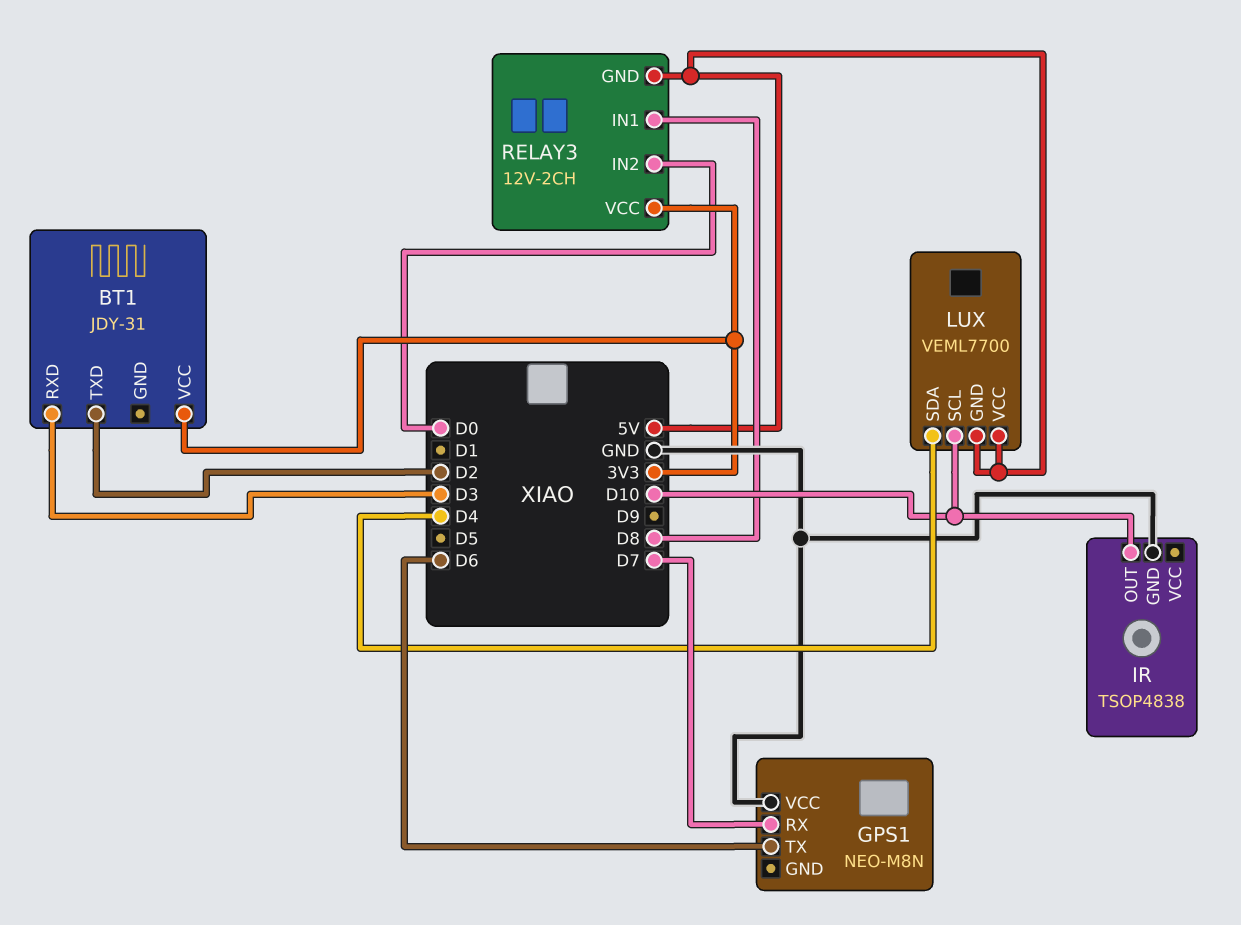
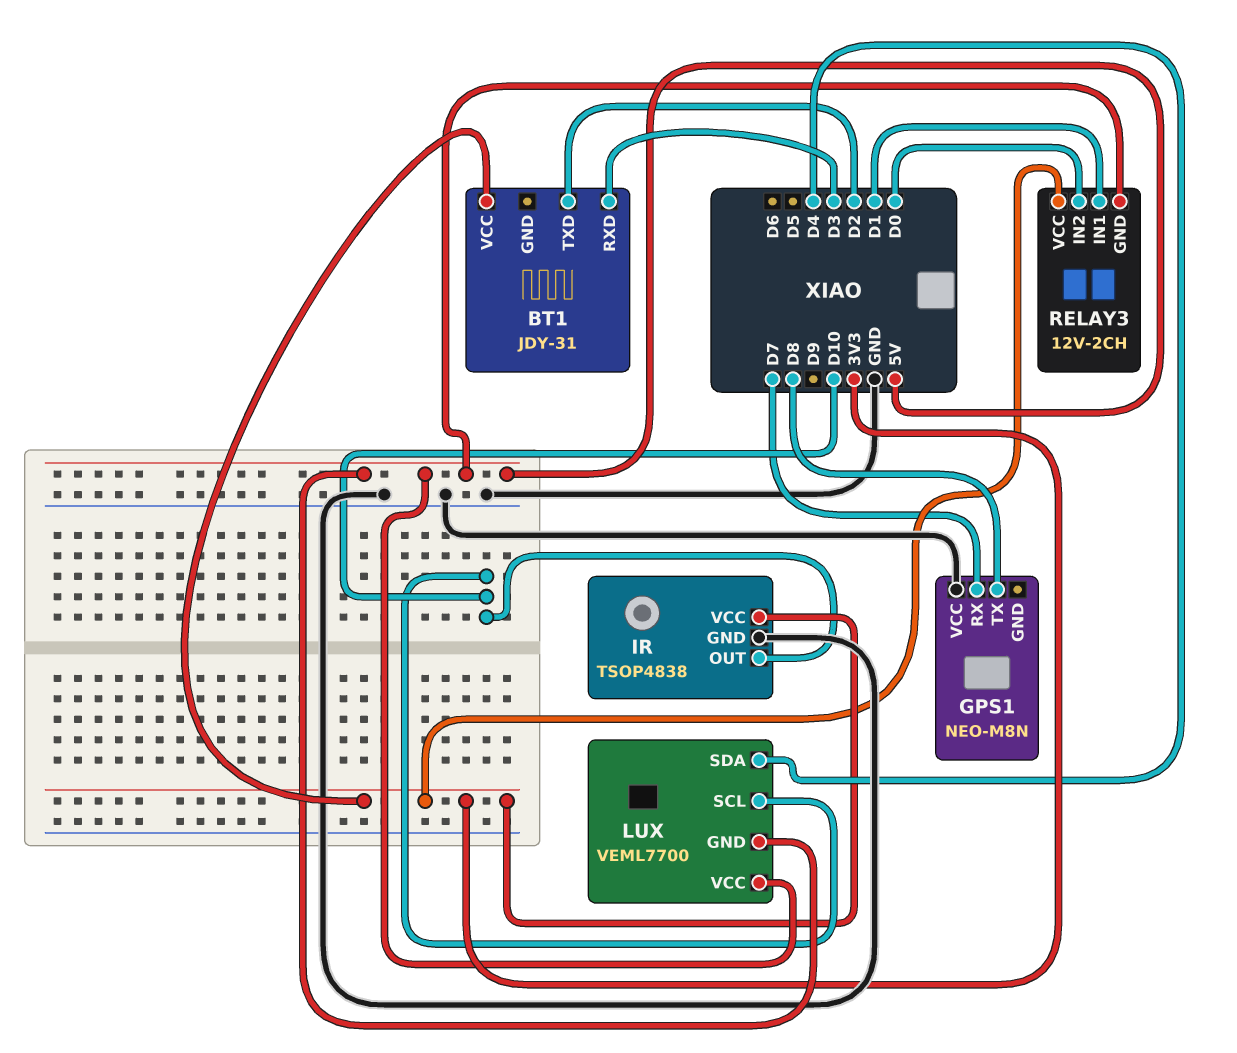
GPS1 pin TX: D6 -> D8
IR pin VCC: none -> 3V3
RELAY3 pin IN1: D8 -> D1

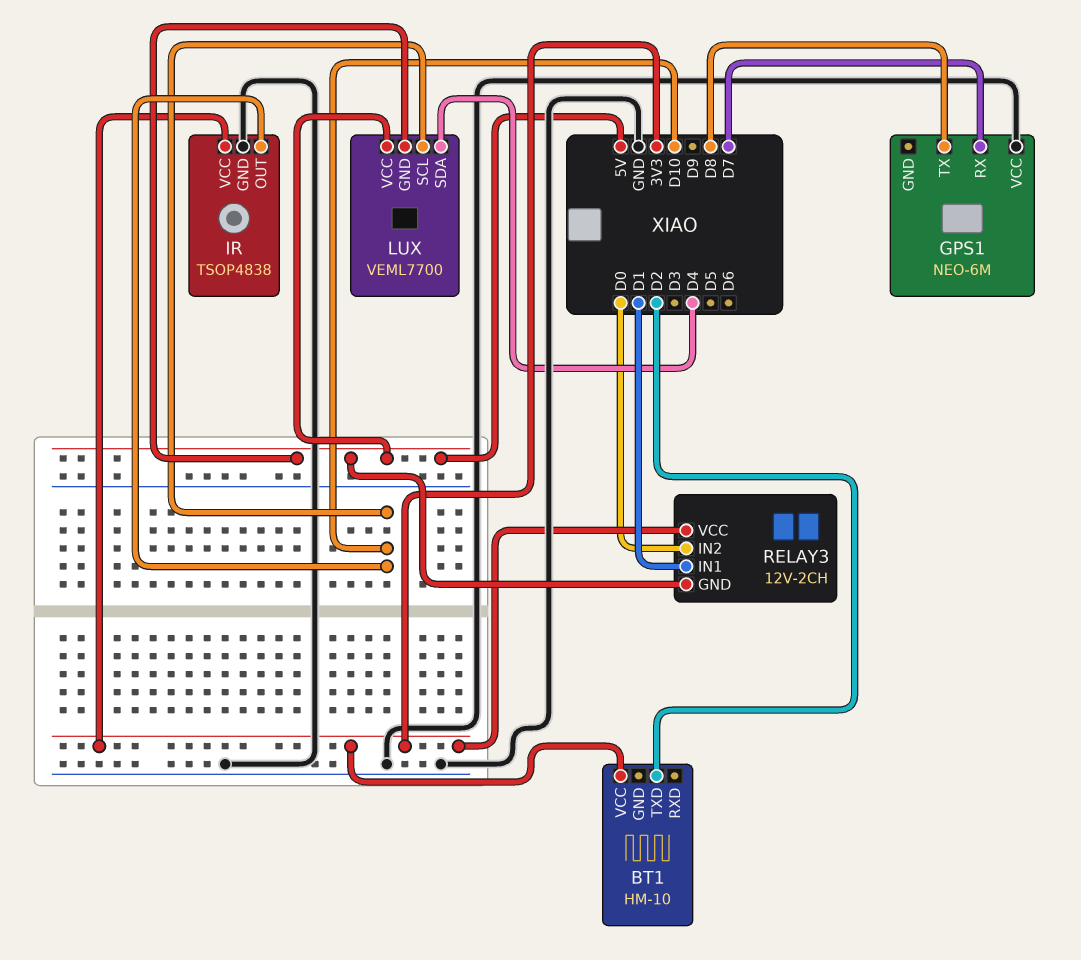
BT1: JDY-31 -> HM-10
BT1 pin RXD: D3 -> none
GPS1: NEO-M8N -> NEO-6M

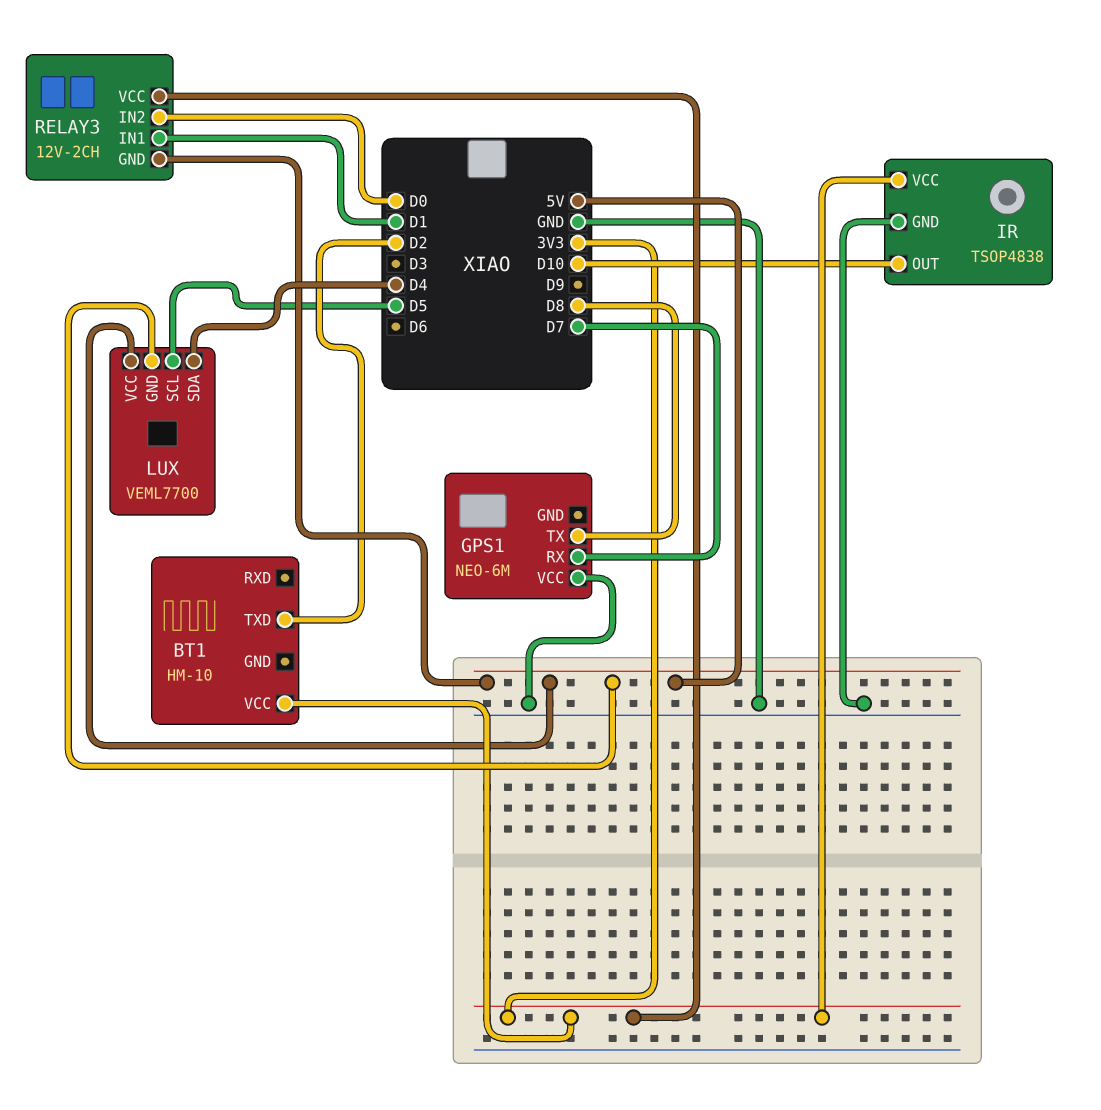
LUX pin SCL: D10 -> D5

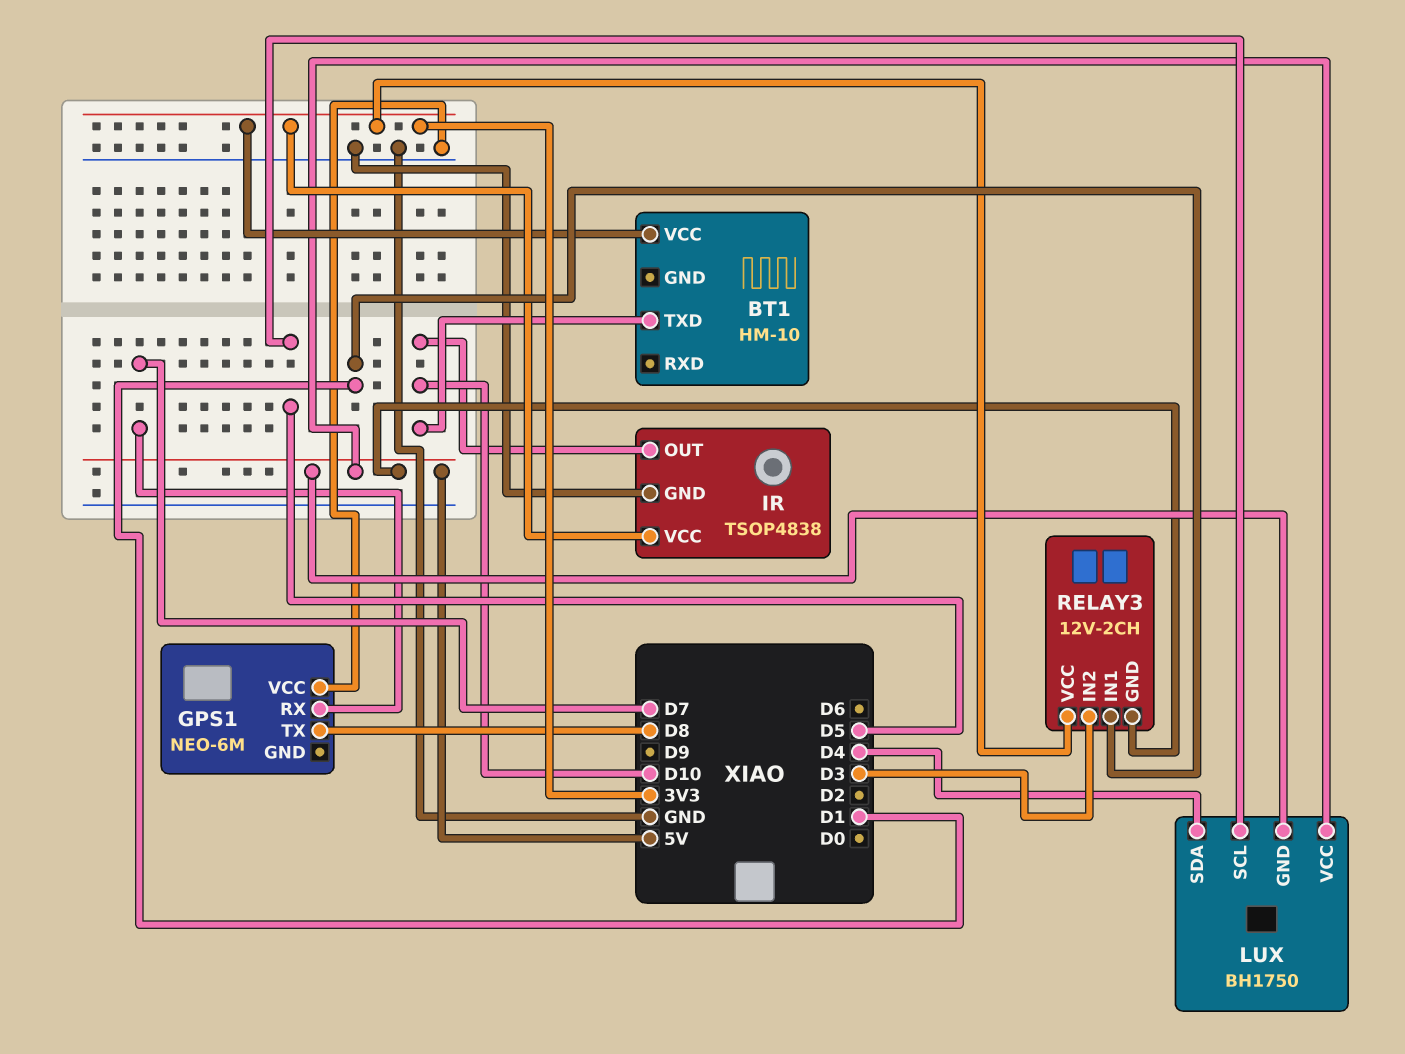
BT1 pin TXD: D2 -> D10
LUX: VEML7700 -> BH1750
RELAY3 pin IN2: D0 -> D3

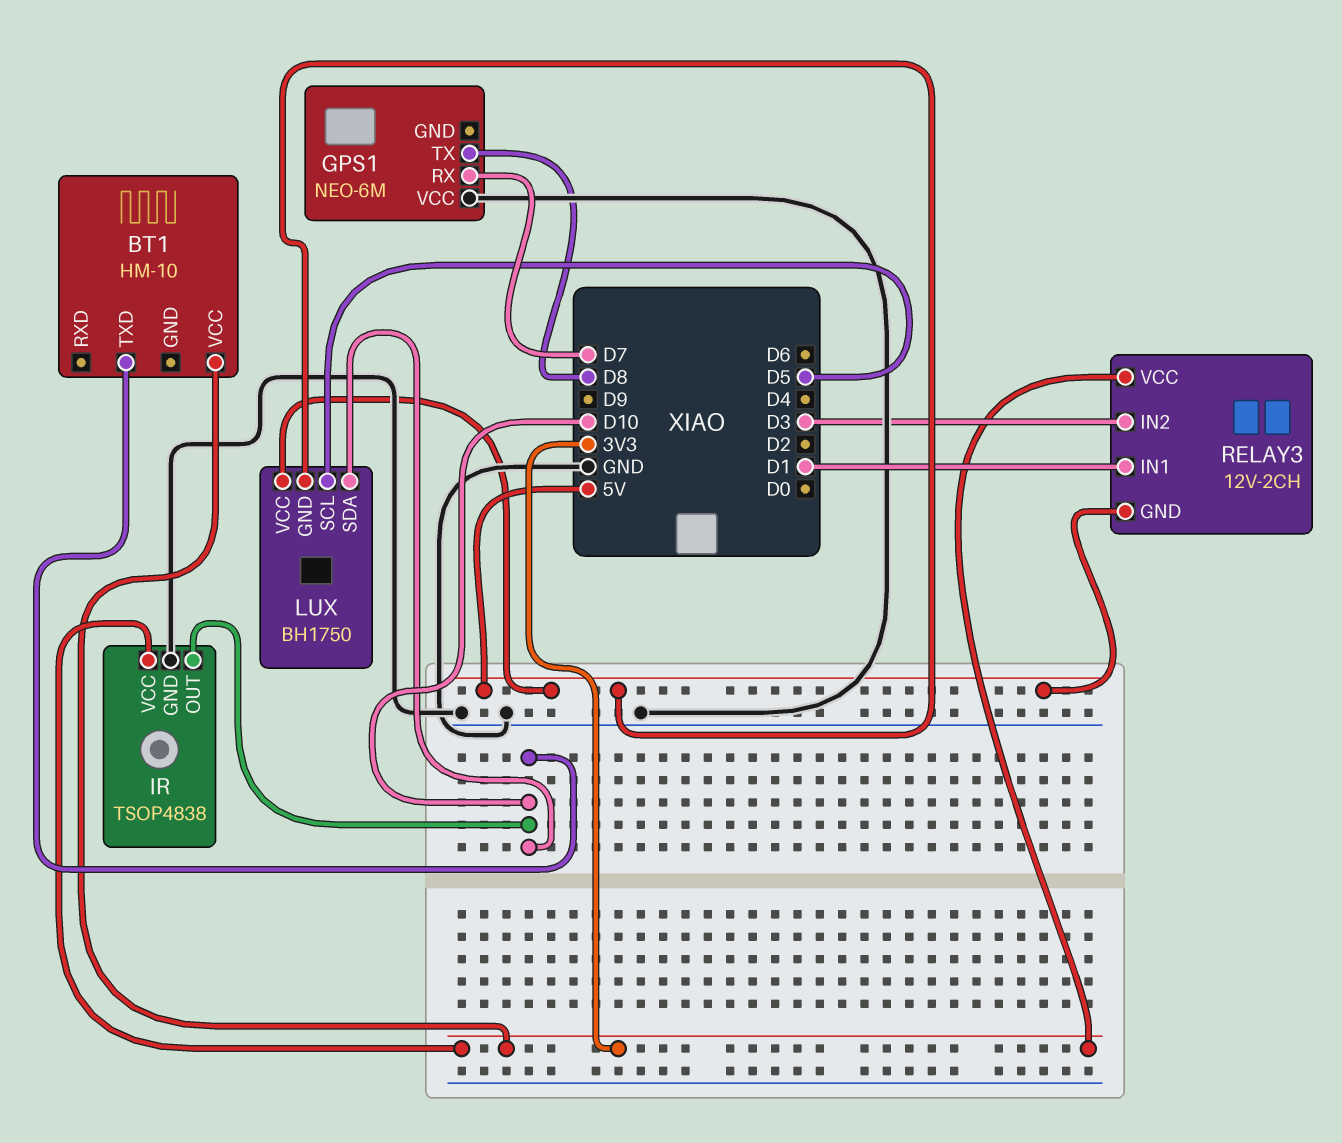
LUX pin SDA: D4 -> D10

